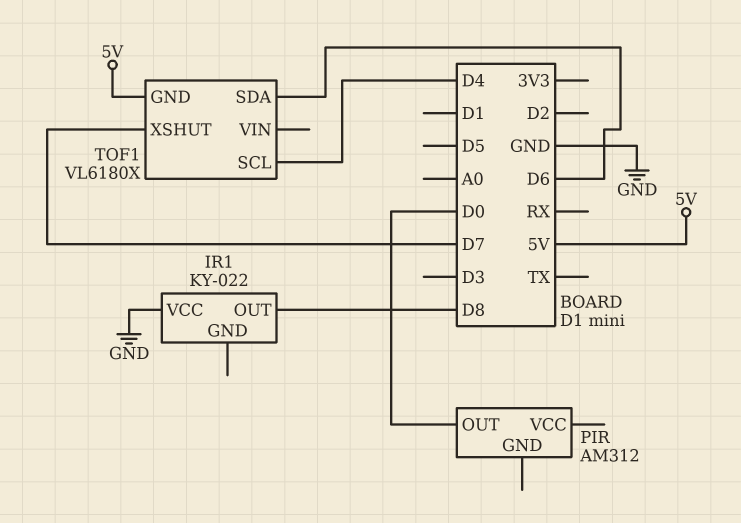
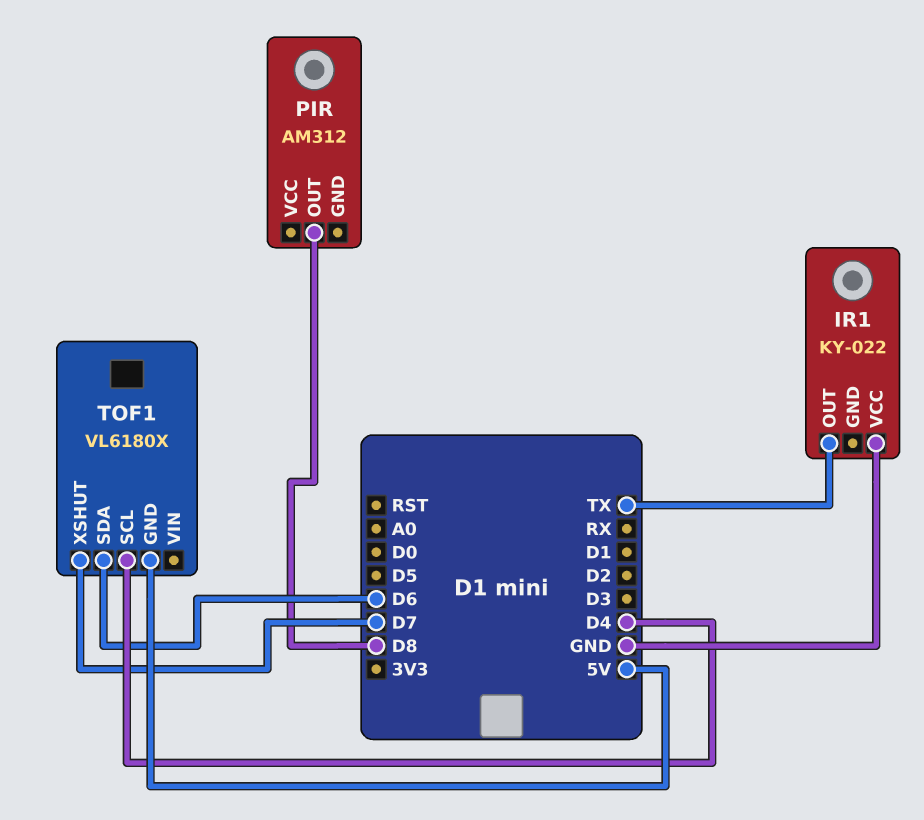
IR1 pin OUT: D8 -> TX
PIR pin OUT: D0 -> D8

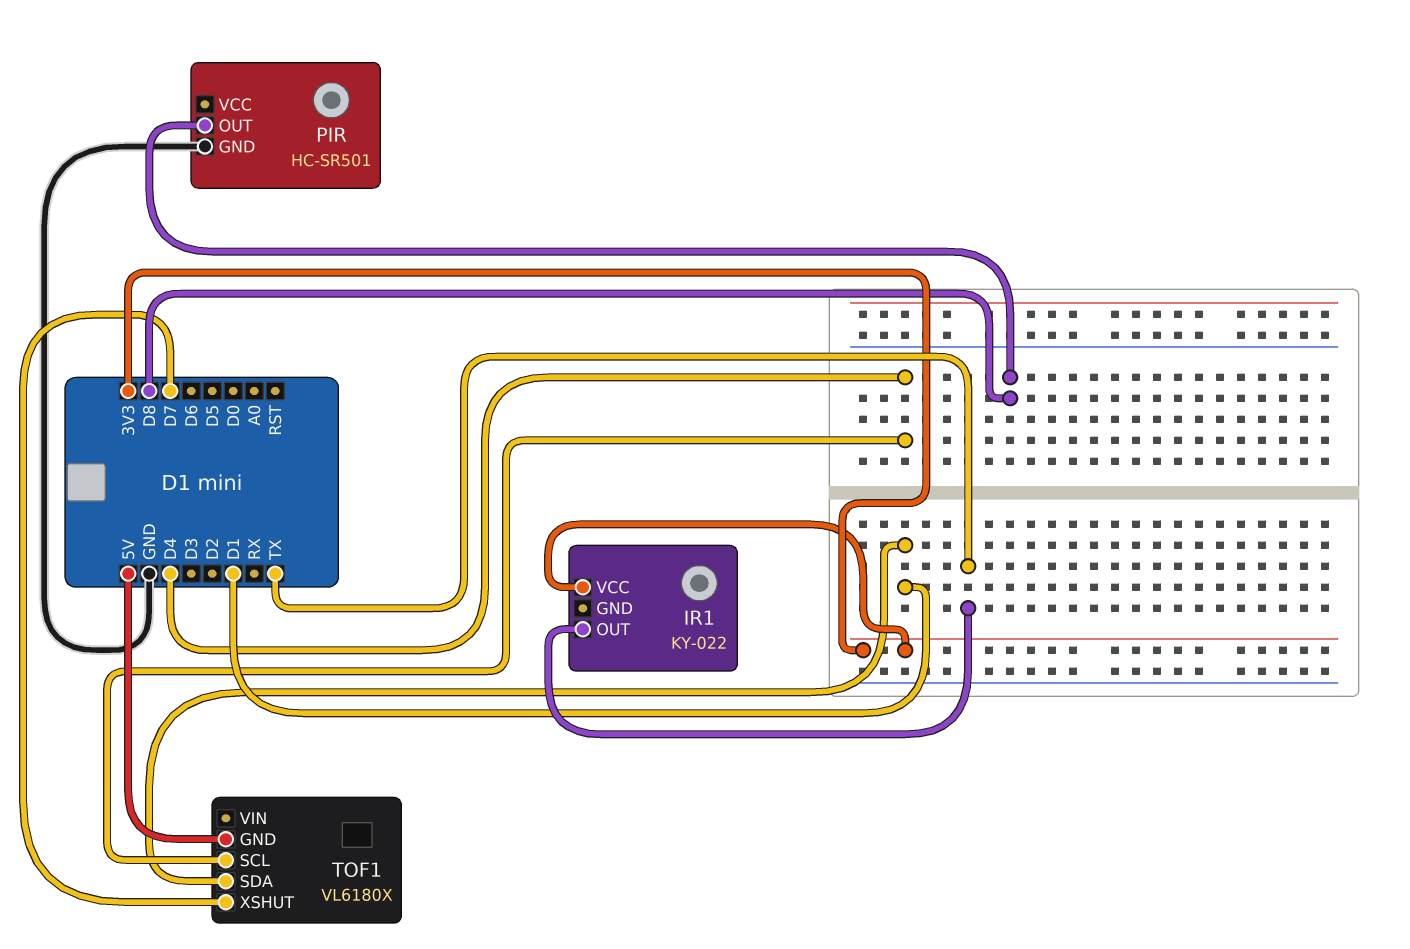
IR1 pin VCC: GND -> 3V3
PIR: AM312 -> HC-SR501
PIR pin GND: none -> GND
TOF1 pin SDA: D6 -> D1

